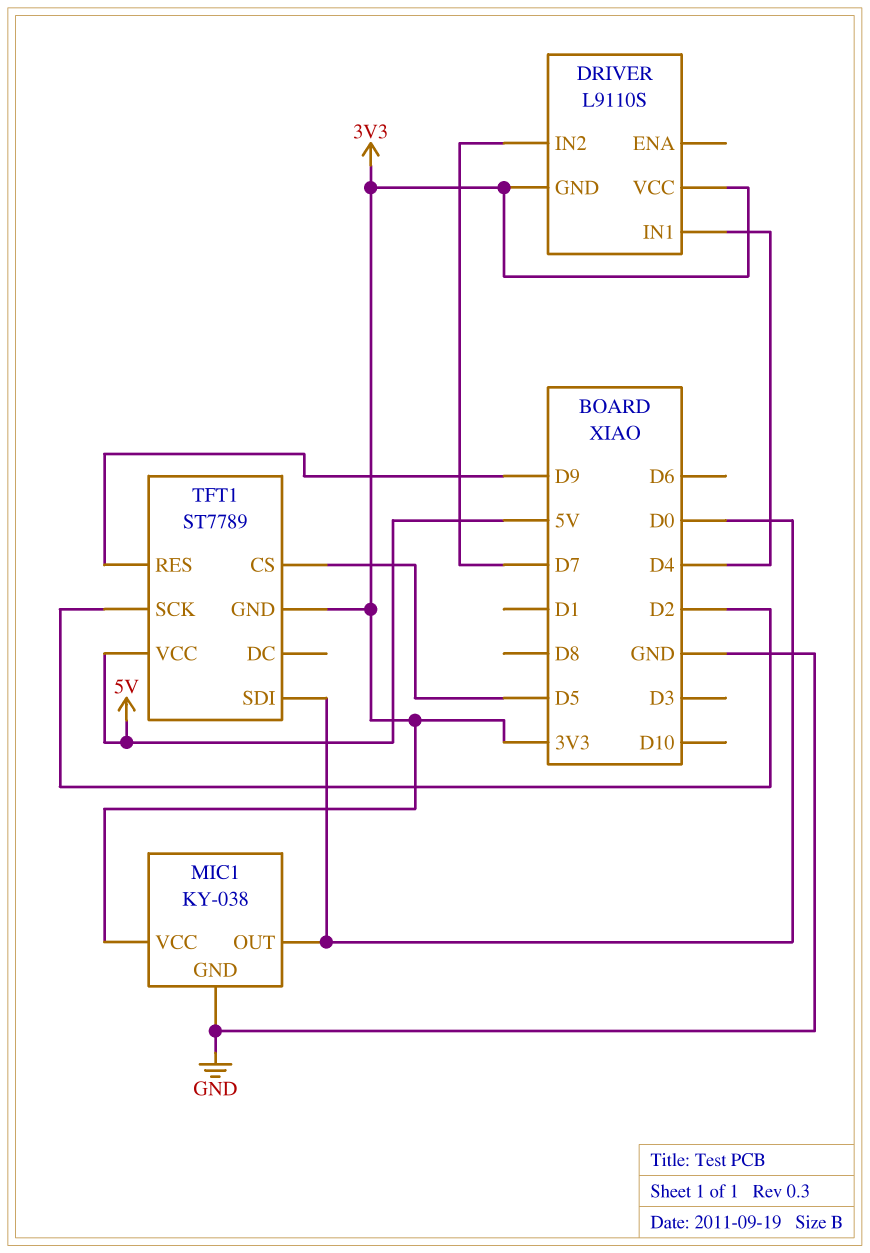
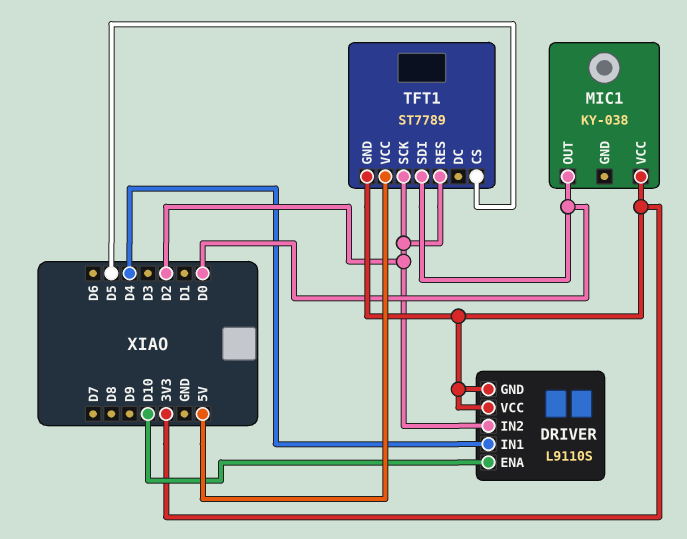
DRIVER pin ENA: none -> D10
DRIVER pin IN2: D7 -> D2
MIC1 pin GND: GND -> none
TFT1 pin RES: D9 -> D2

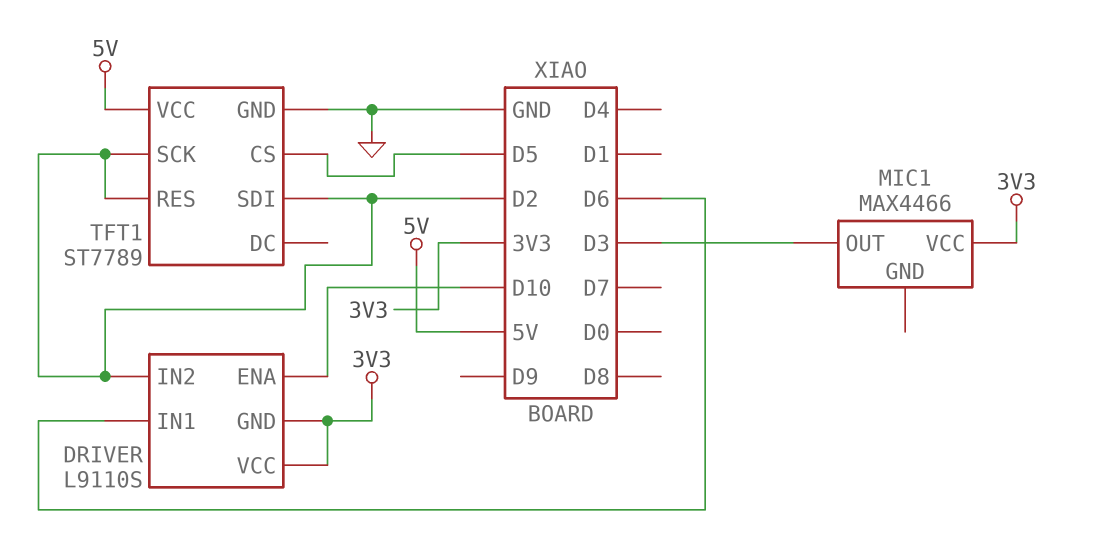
DRIVER pin IN1: D4 -> D6
MIC1: KY-038 -> MAX4466
MIC1 pin OUT: D0 -> D3
TFT1 pin GND: 3V3 -> GND
TFT1 pin SDI: D0 -> D2

